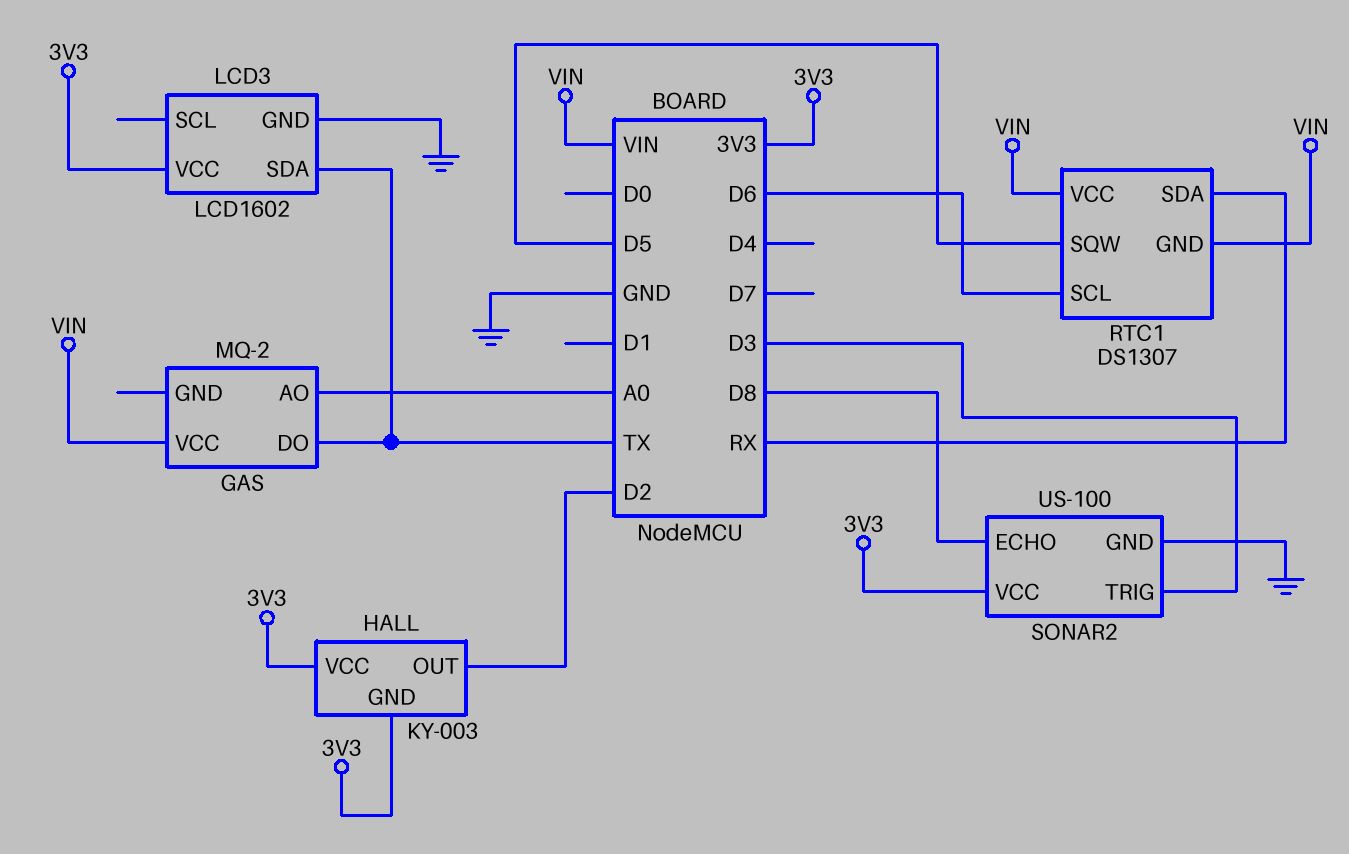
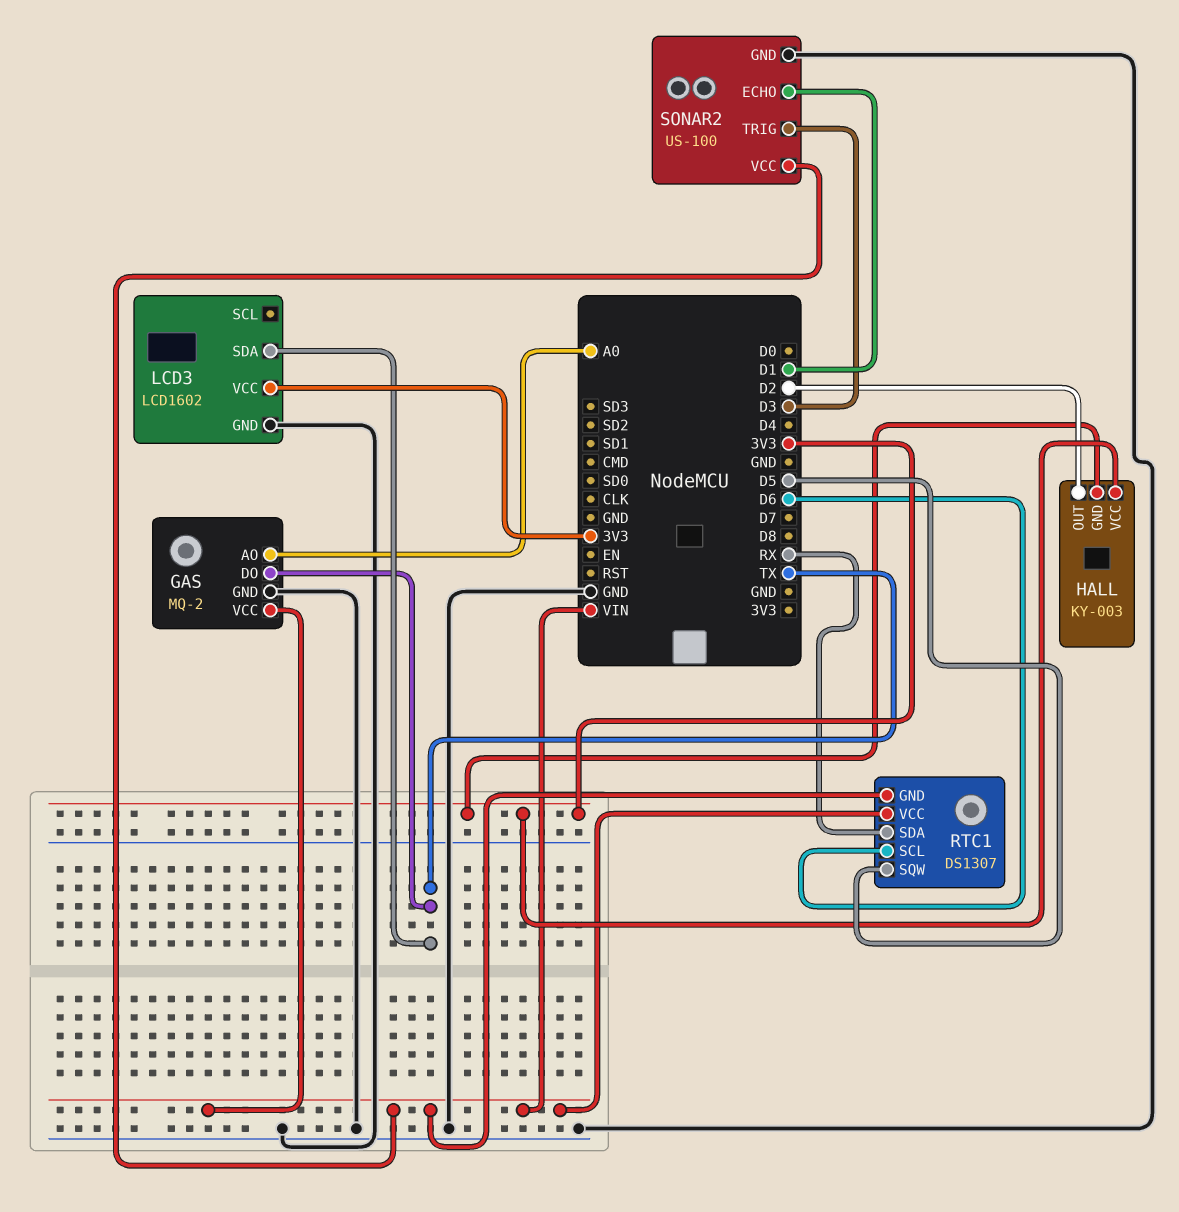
GAS pin GND: none -> GND
SONAR2 pin ECHO: D8 -> D1
SONAR2 pin VCC: 3V3 -> VIN

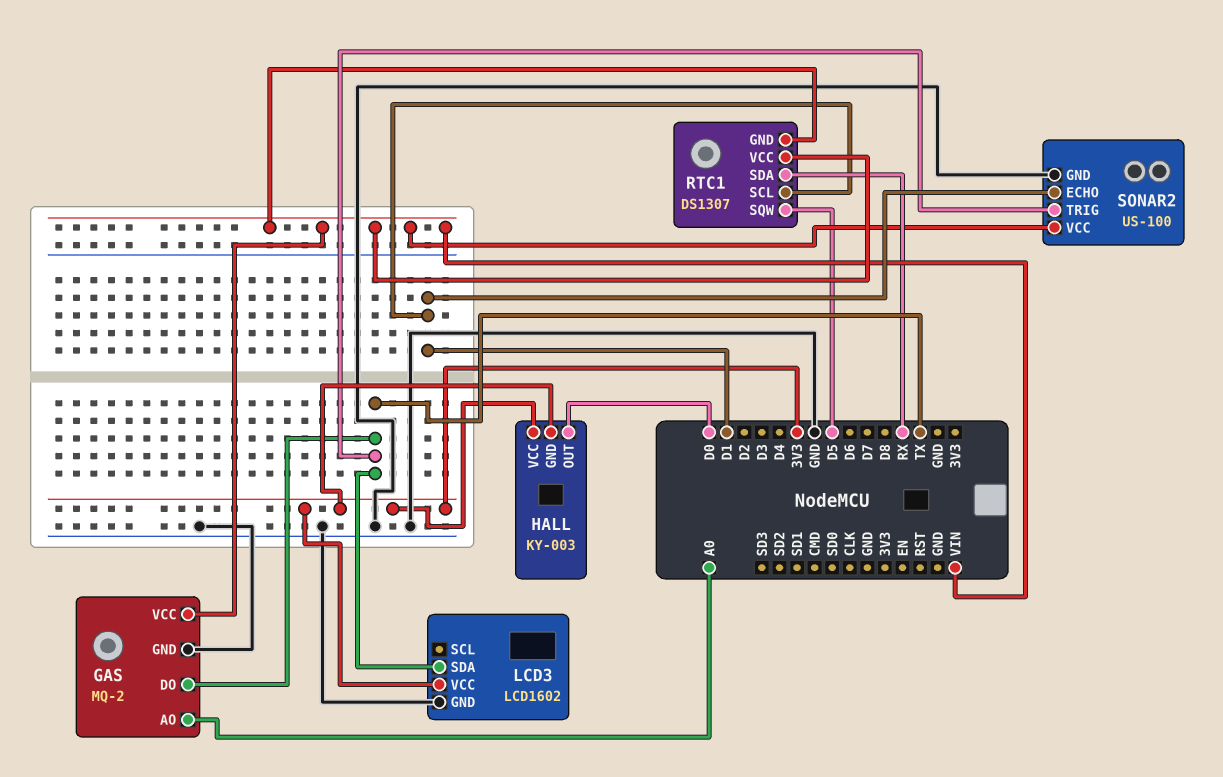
HALL pin OUT: D2 -> D0
RTC1 pin SCL: D6 -> D1
SONAR2 pin TRIG: D3 -> TX

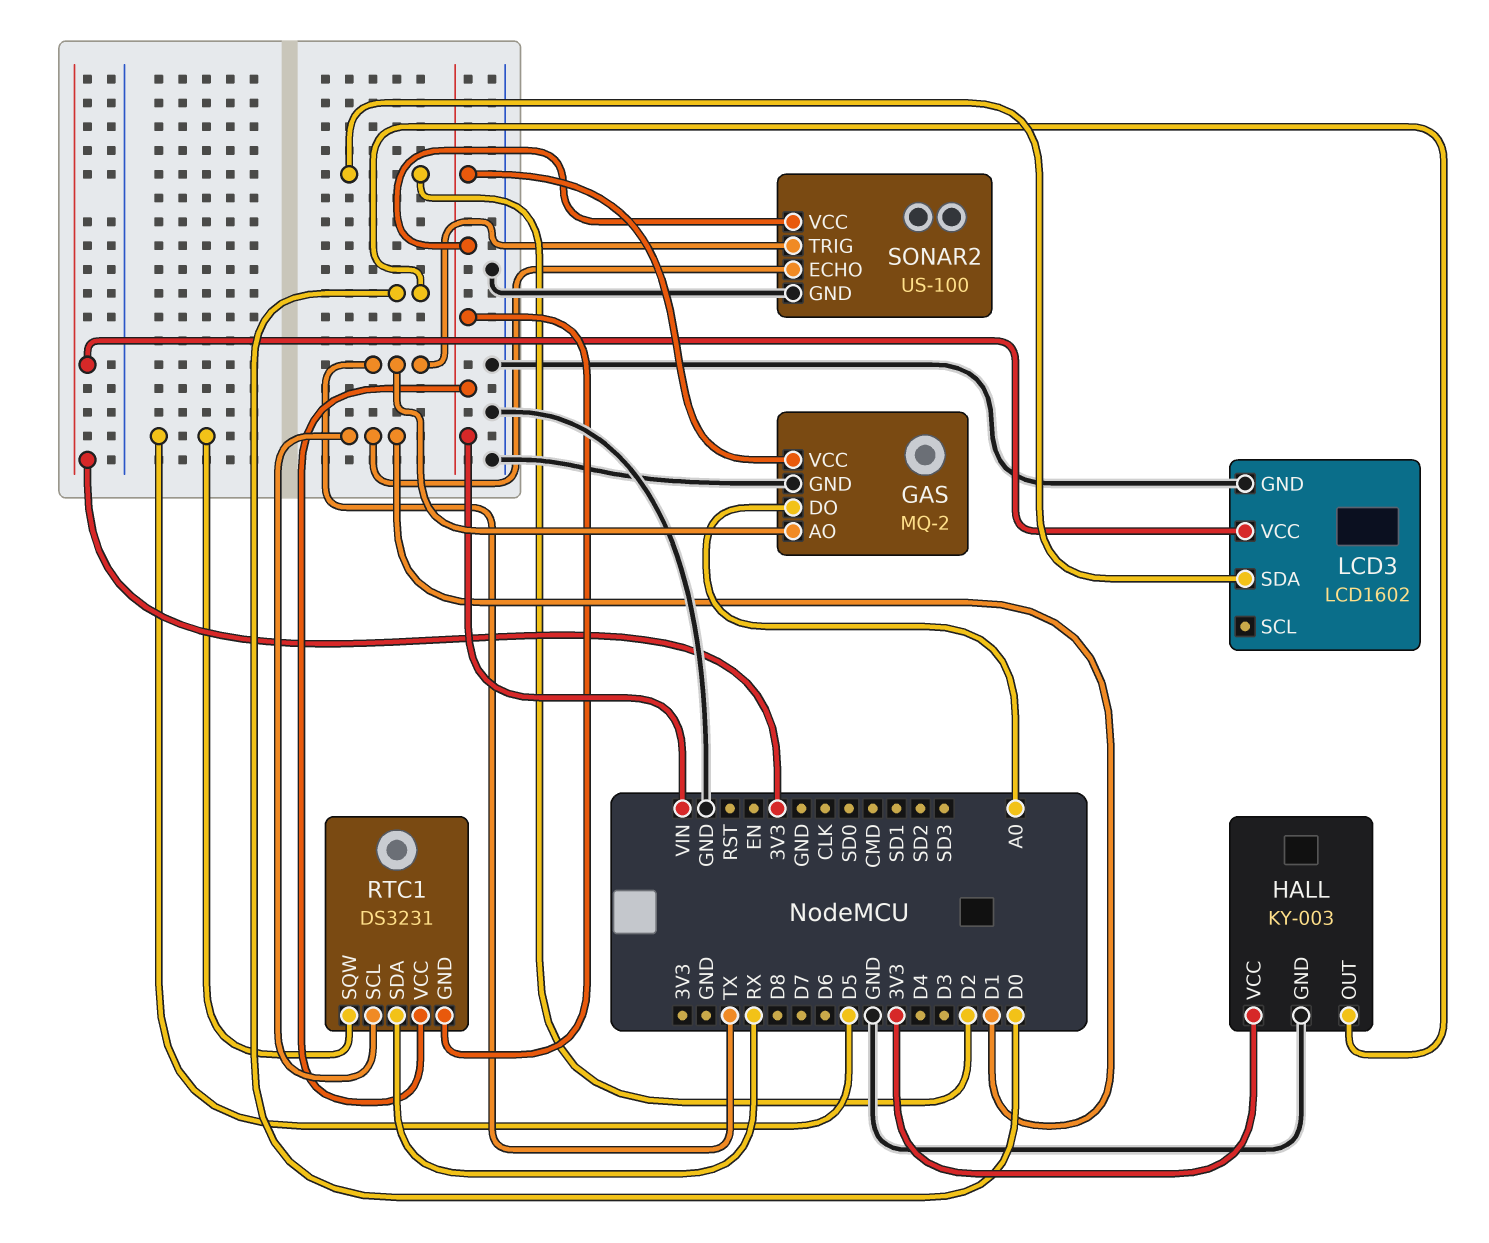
GAS pin AO: A0 -> TX
GAS pin DO: TX -> A0
HALL pin GND: 3V3 -> GND
LCD3 pin SDA: TX -> D2
RTC1: DS1307 -> DS3231

